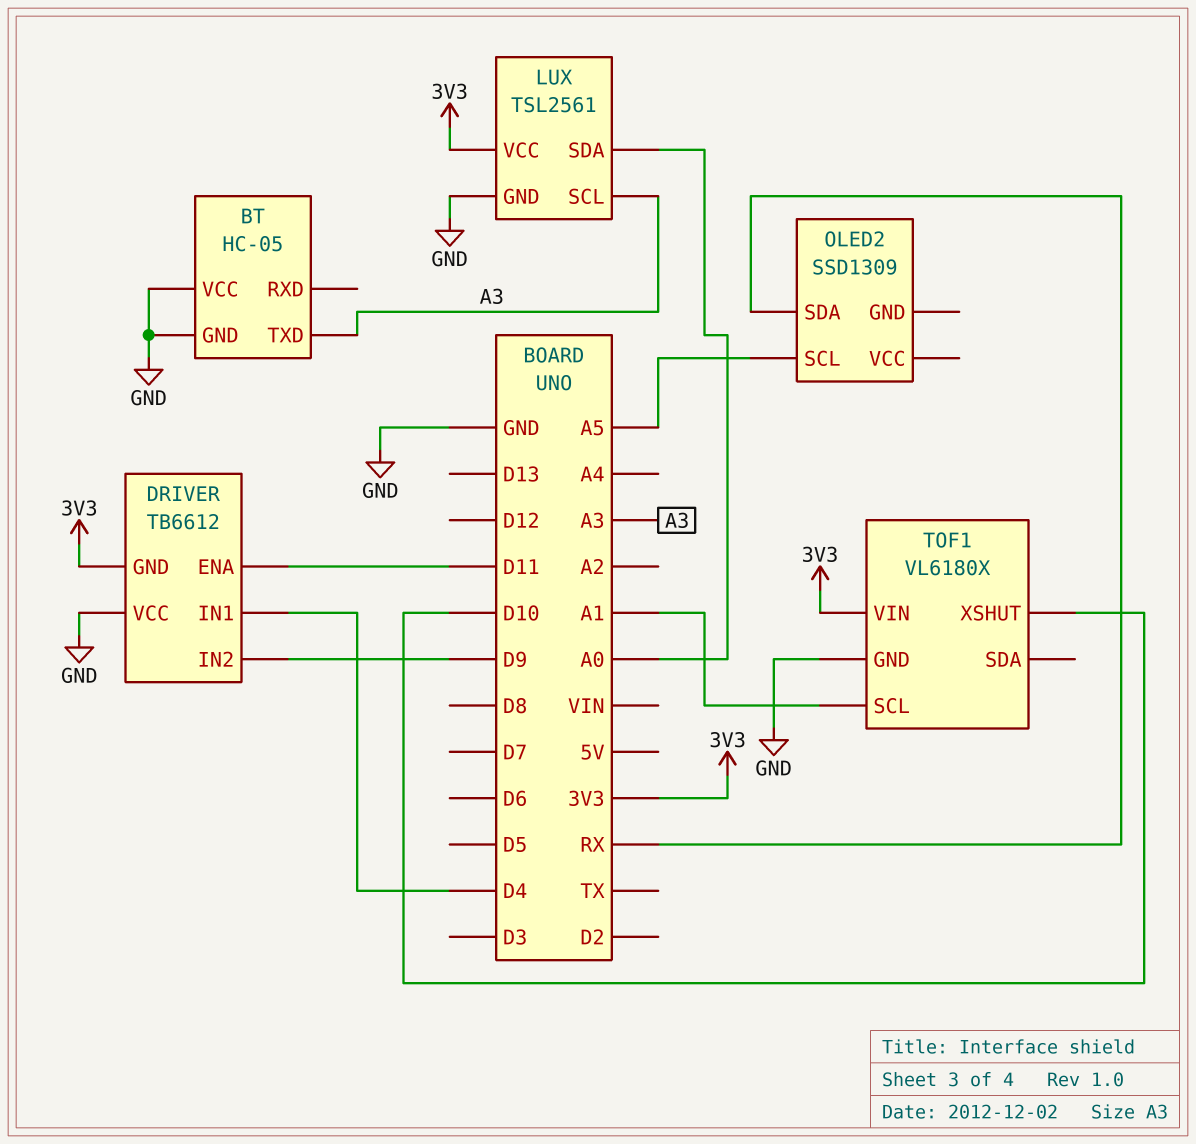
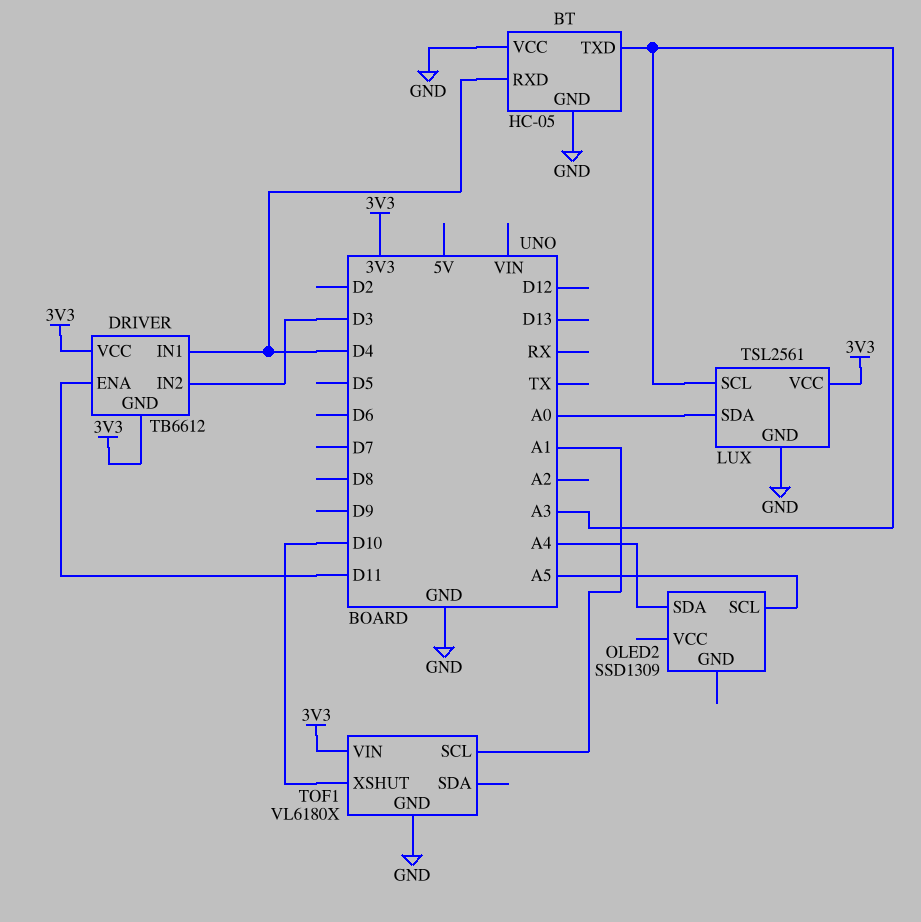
BT pin RXD: none -> D4
DRIVER pin IN2: D9 -> D3
DRIVER pin VCC: GND -> 3V3
OLED2 pin SDA: RX -> A4

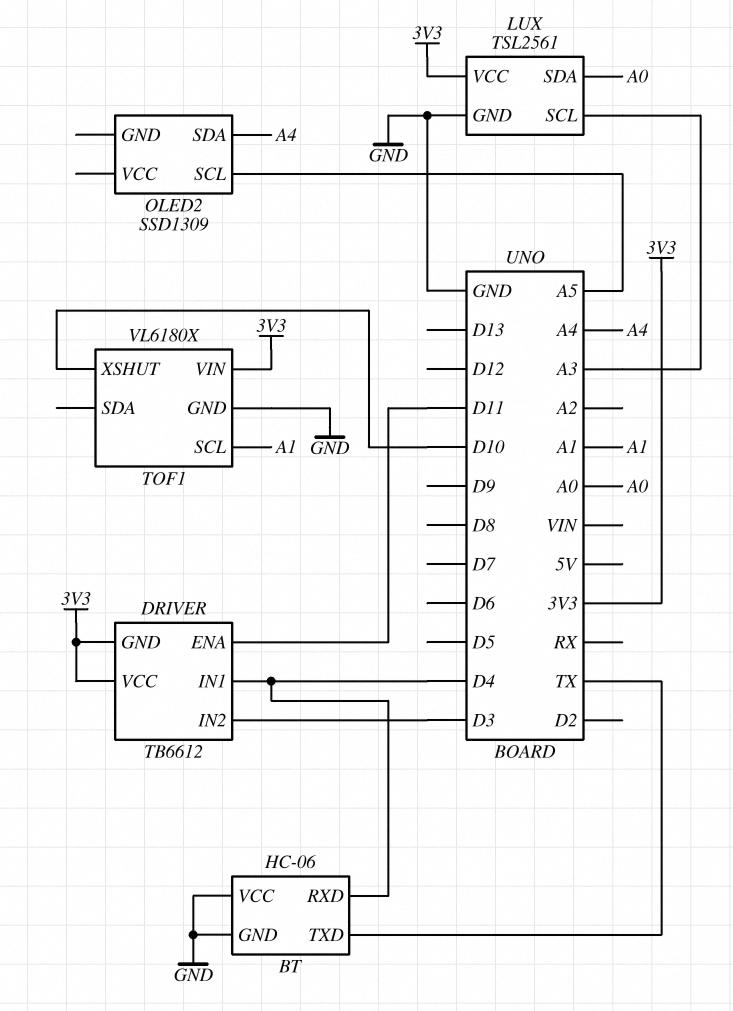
BT: HC-05 -> HC-06
BT pin TXD: A3 -> TX

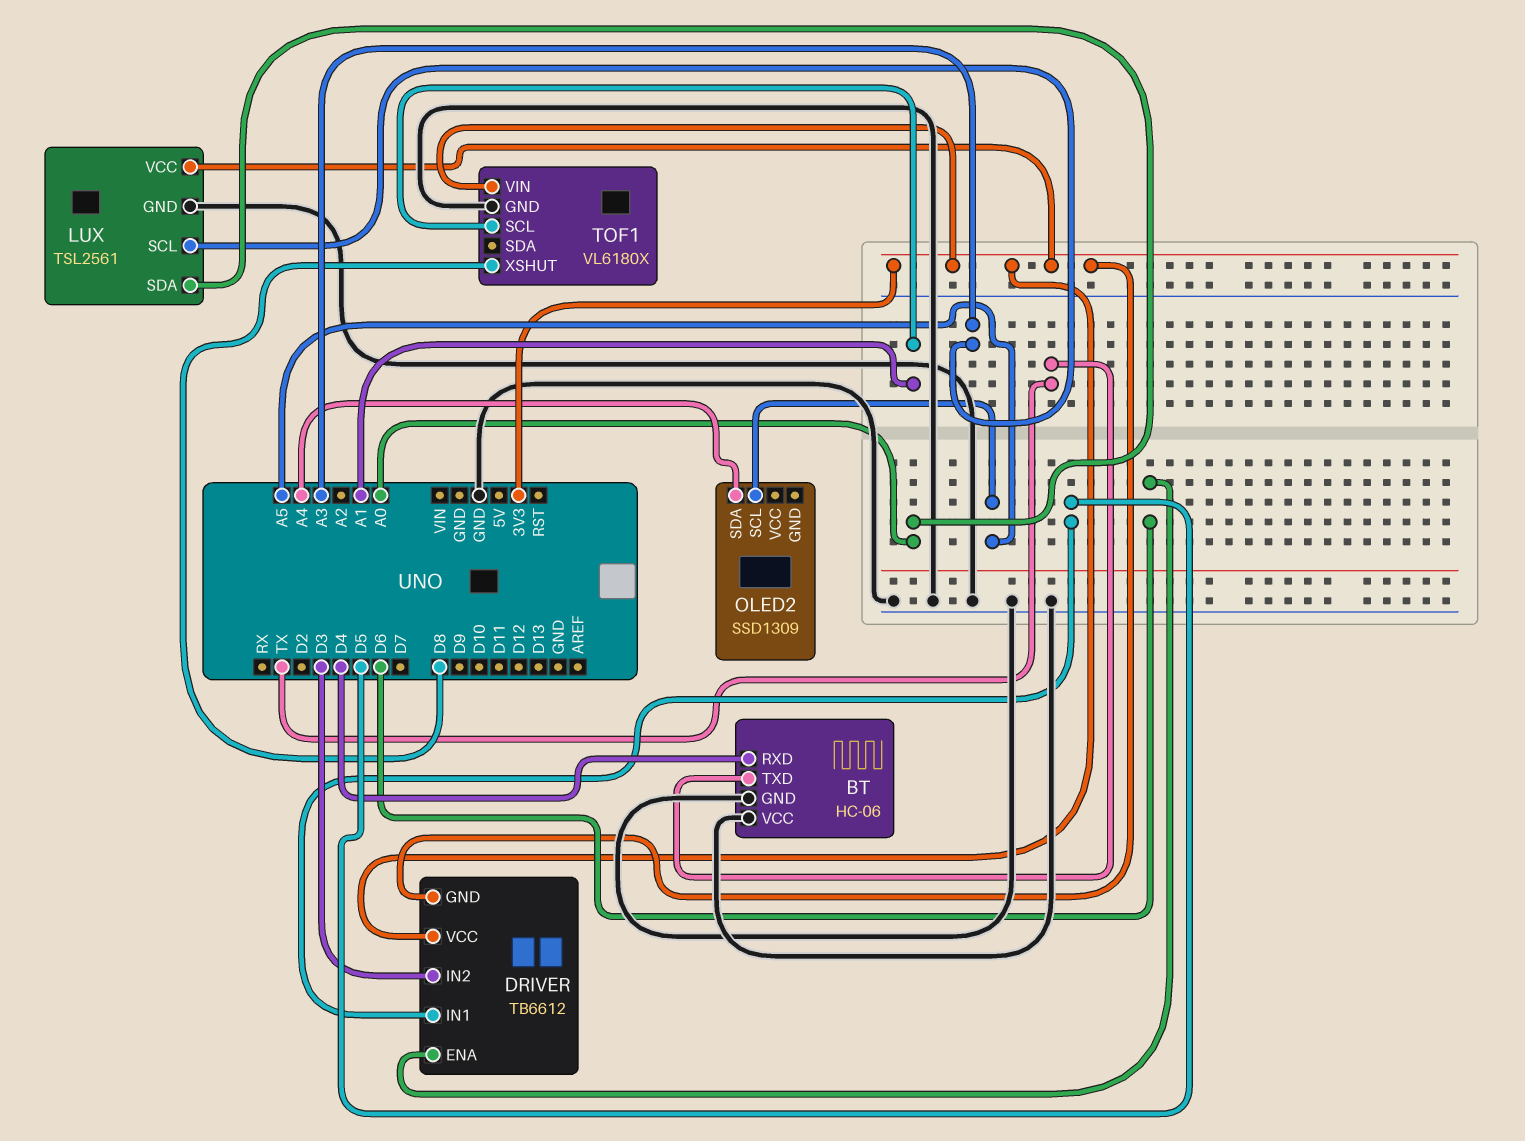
DRIVER pin ENA: D11 -> D6
DRIVER pin IN1: D4 -> D5
TOF1 pin XSHUT: D10 -> D8

